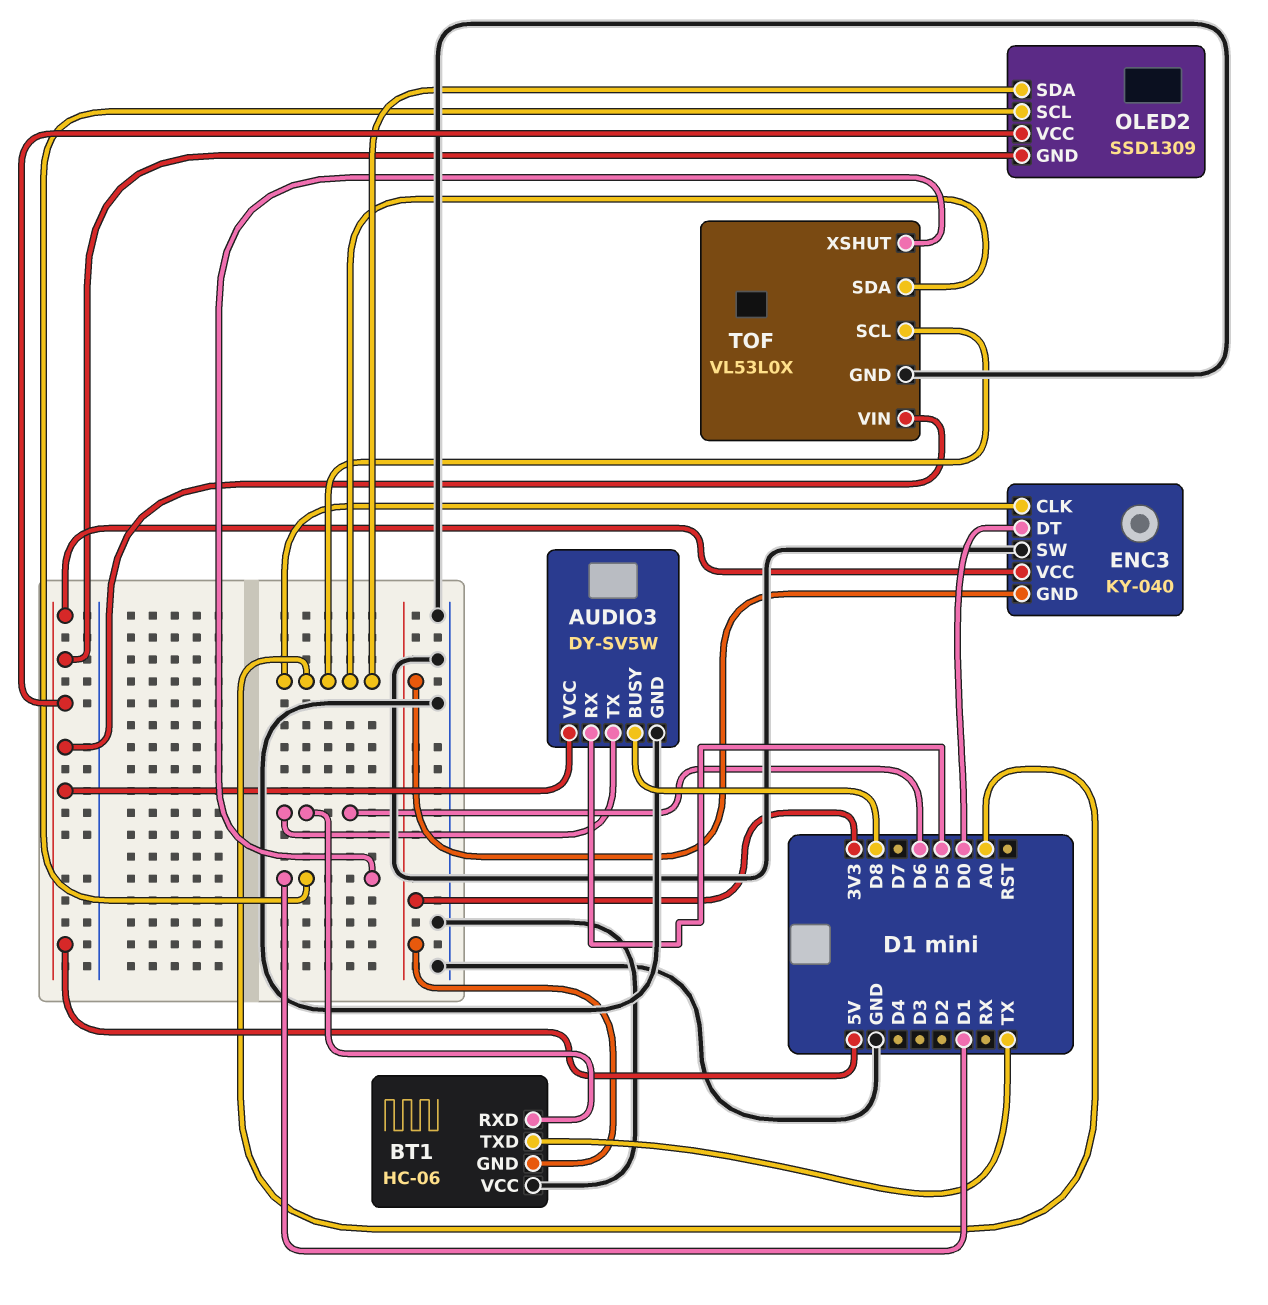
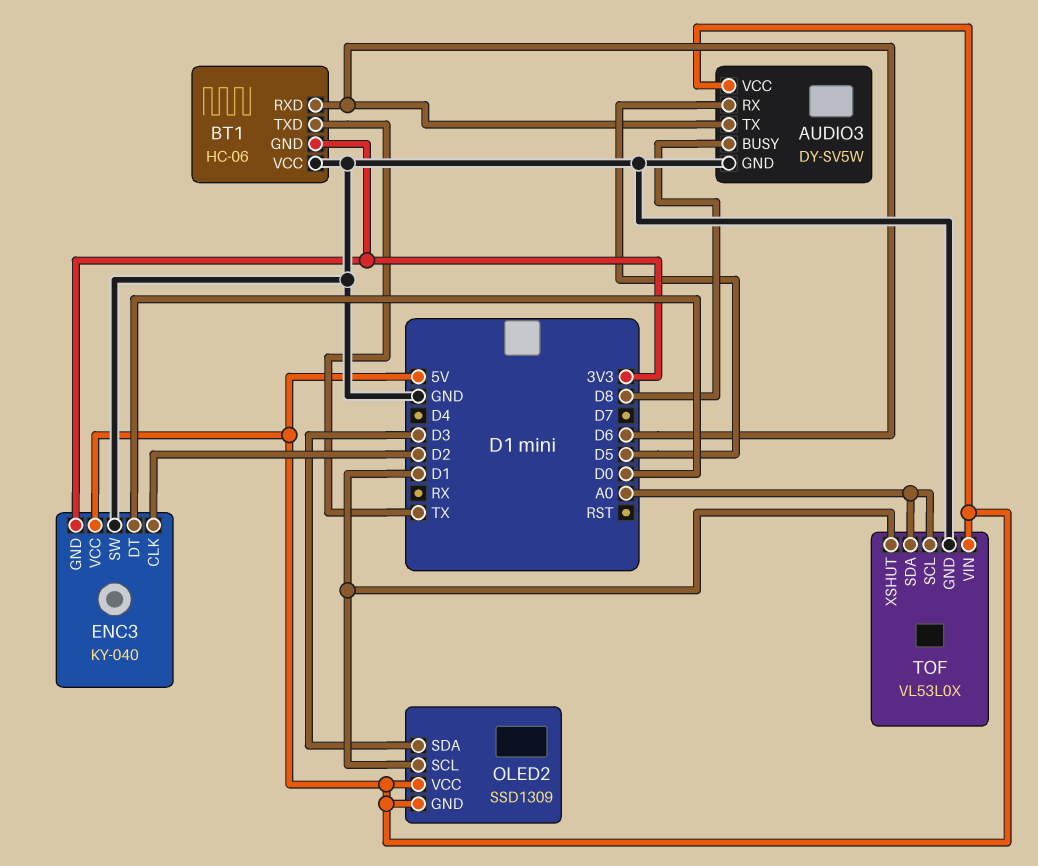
ENC3 pin CLK: A0 -> D2
OLED2 pin SDA: A0 -> D3

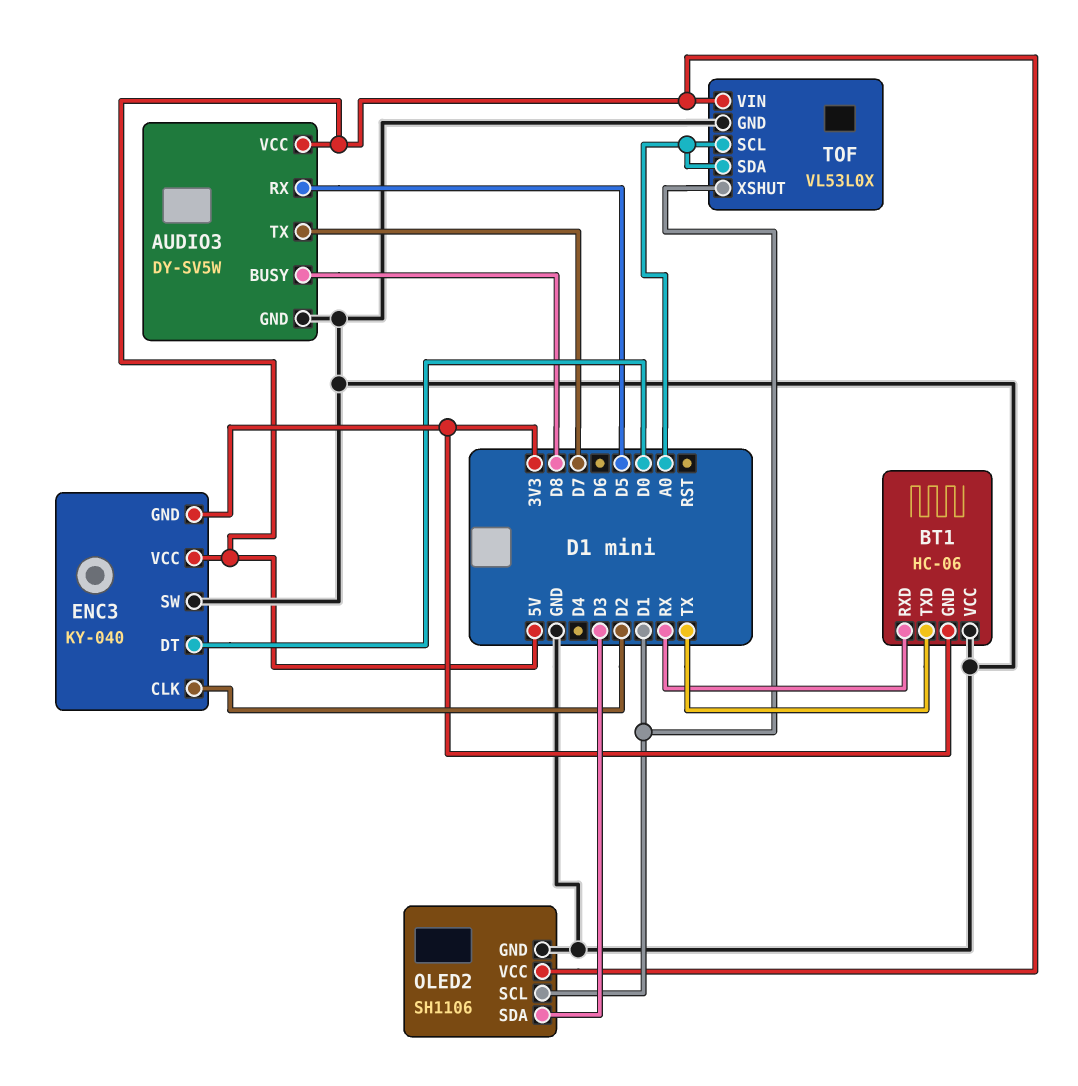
AUDIO3 pin TX: D6 -> D7
BT1 pin RXD: D6 -> RX
OLED2: SSD1309 -> SH1106
OLED2 pin GND: 5V -> GND

